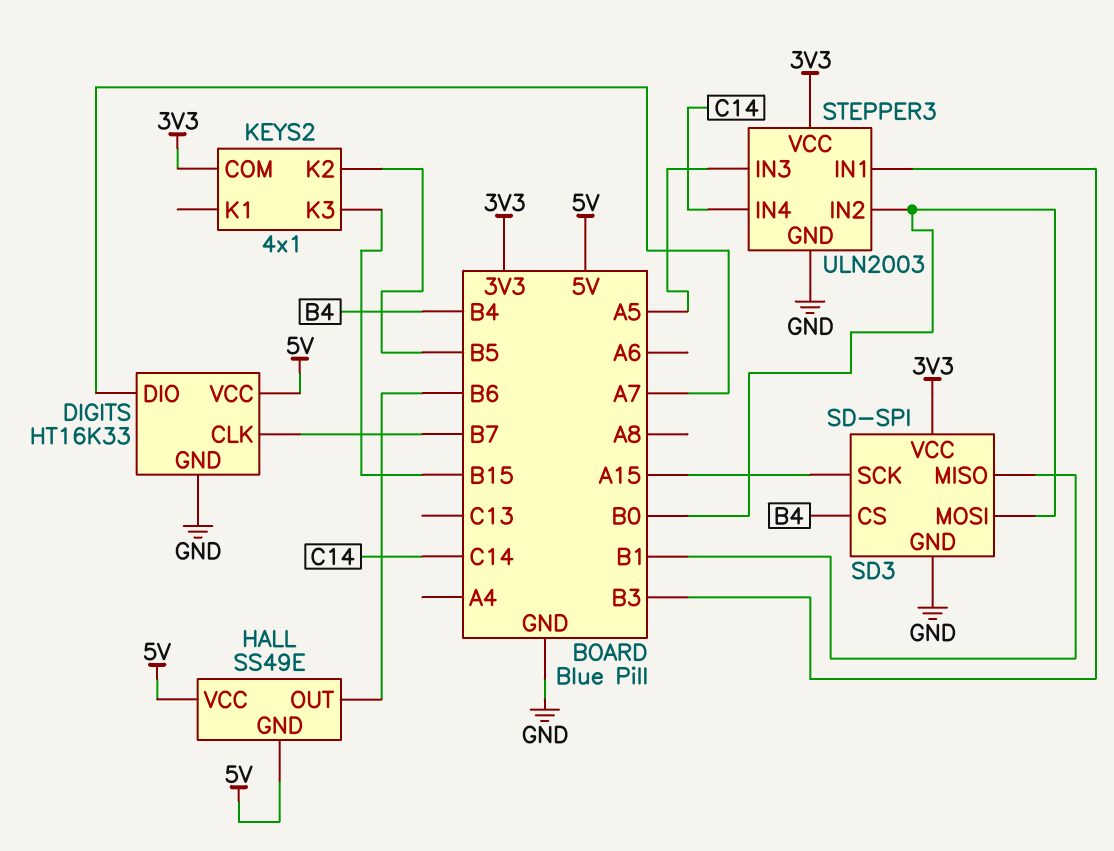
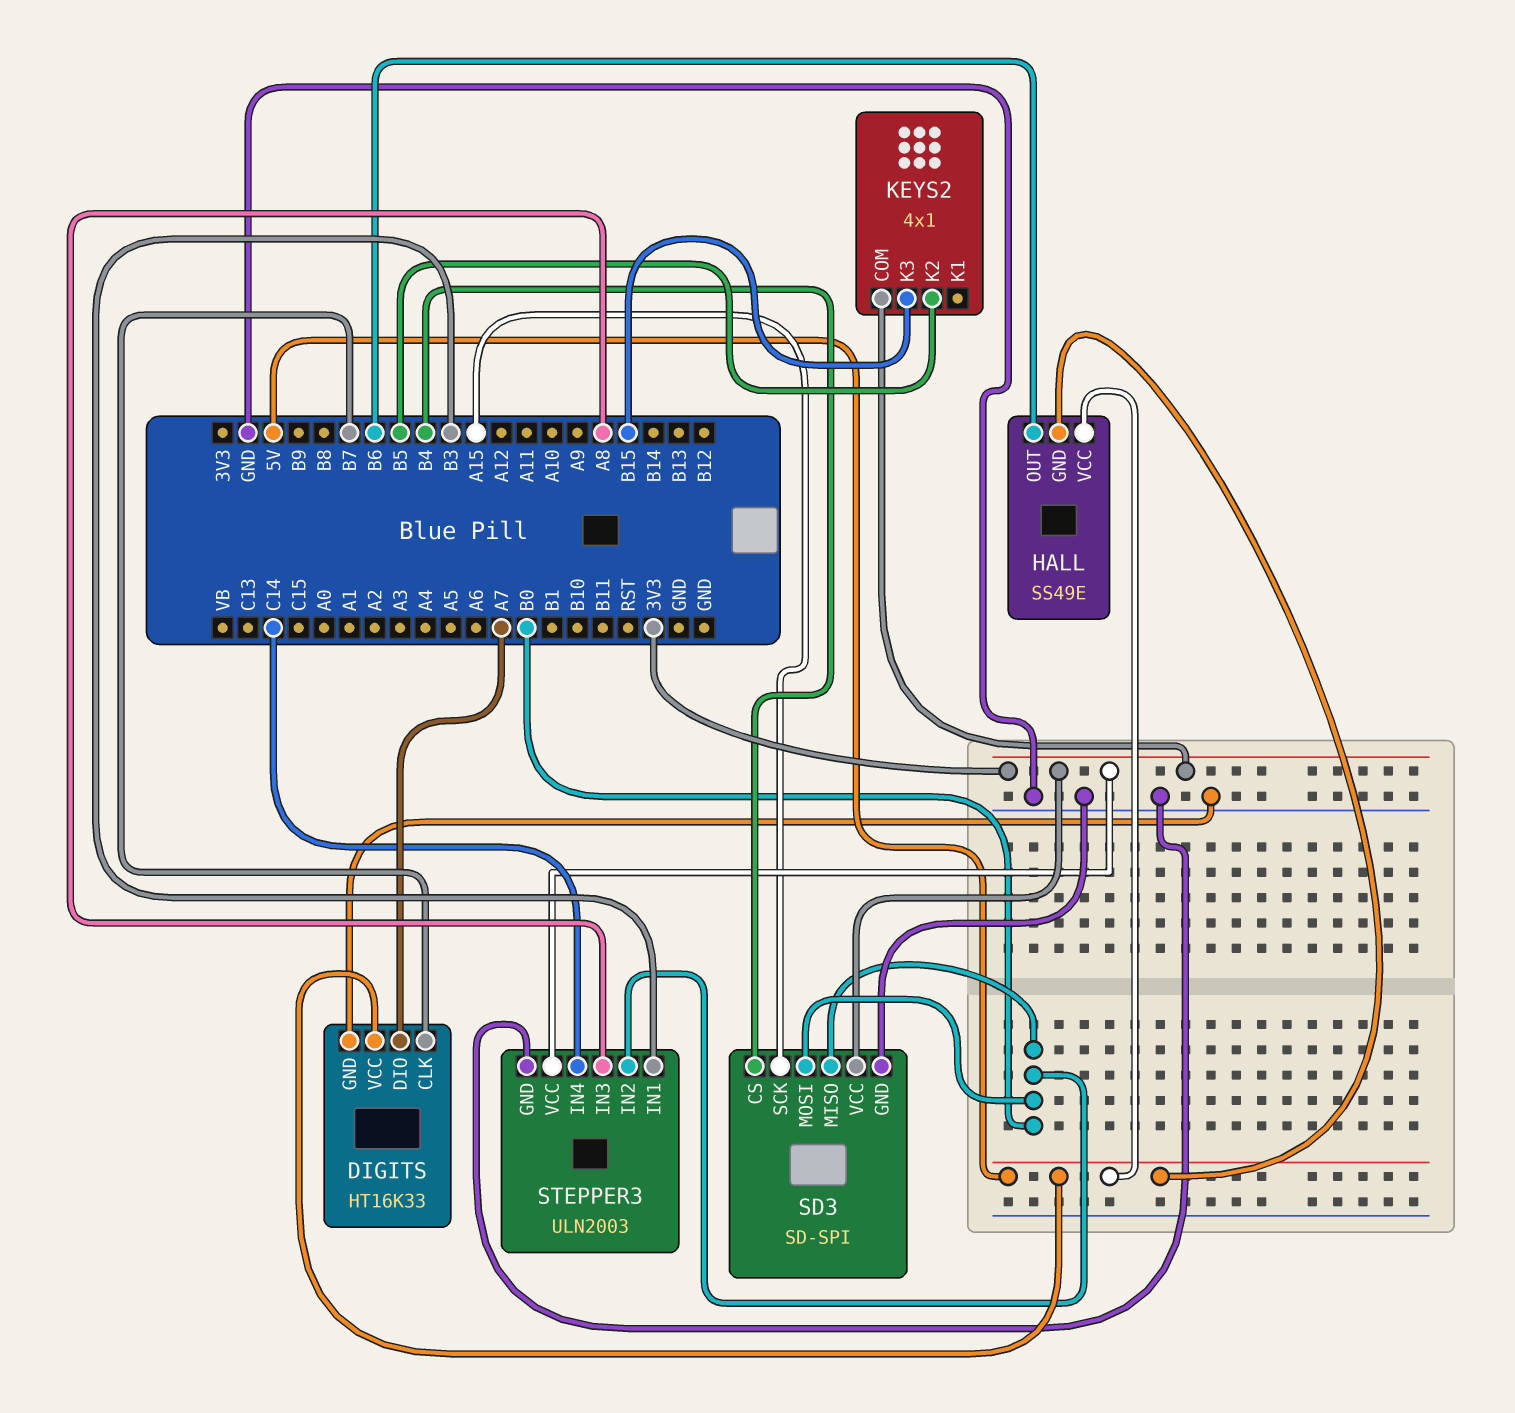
SD3 pin MISO: B1 -> B0
STEPPER3 pin IN3: A5 -> A8

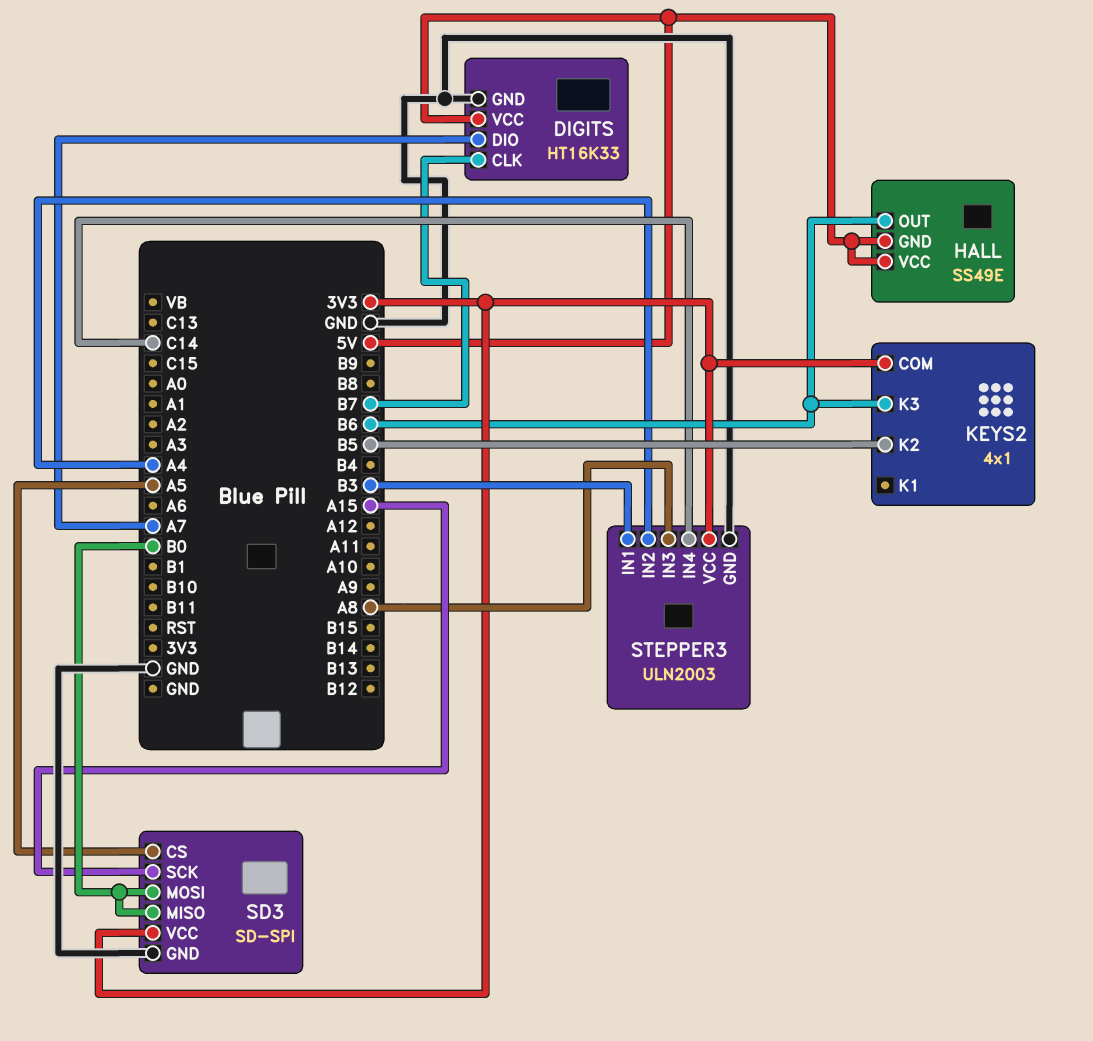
KEYS2 pin K3: B15 -> B6
SD3 pin CS: B4 -> A5
STEPPER3 pin IN2: B0 -> A4

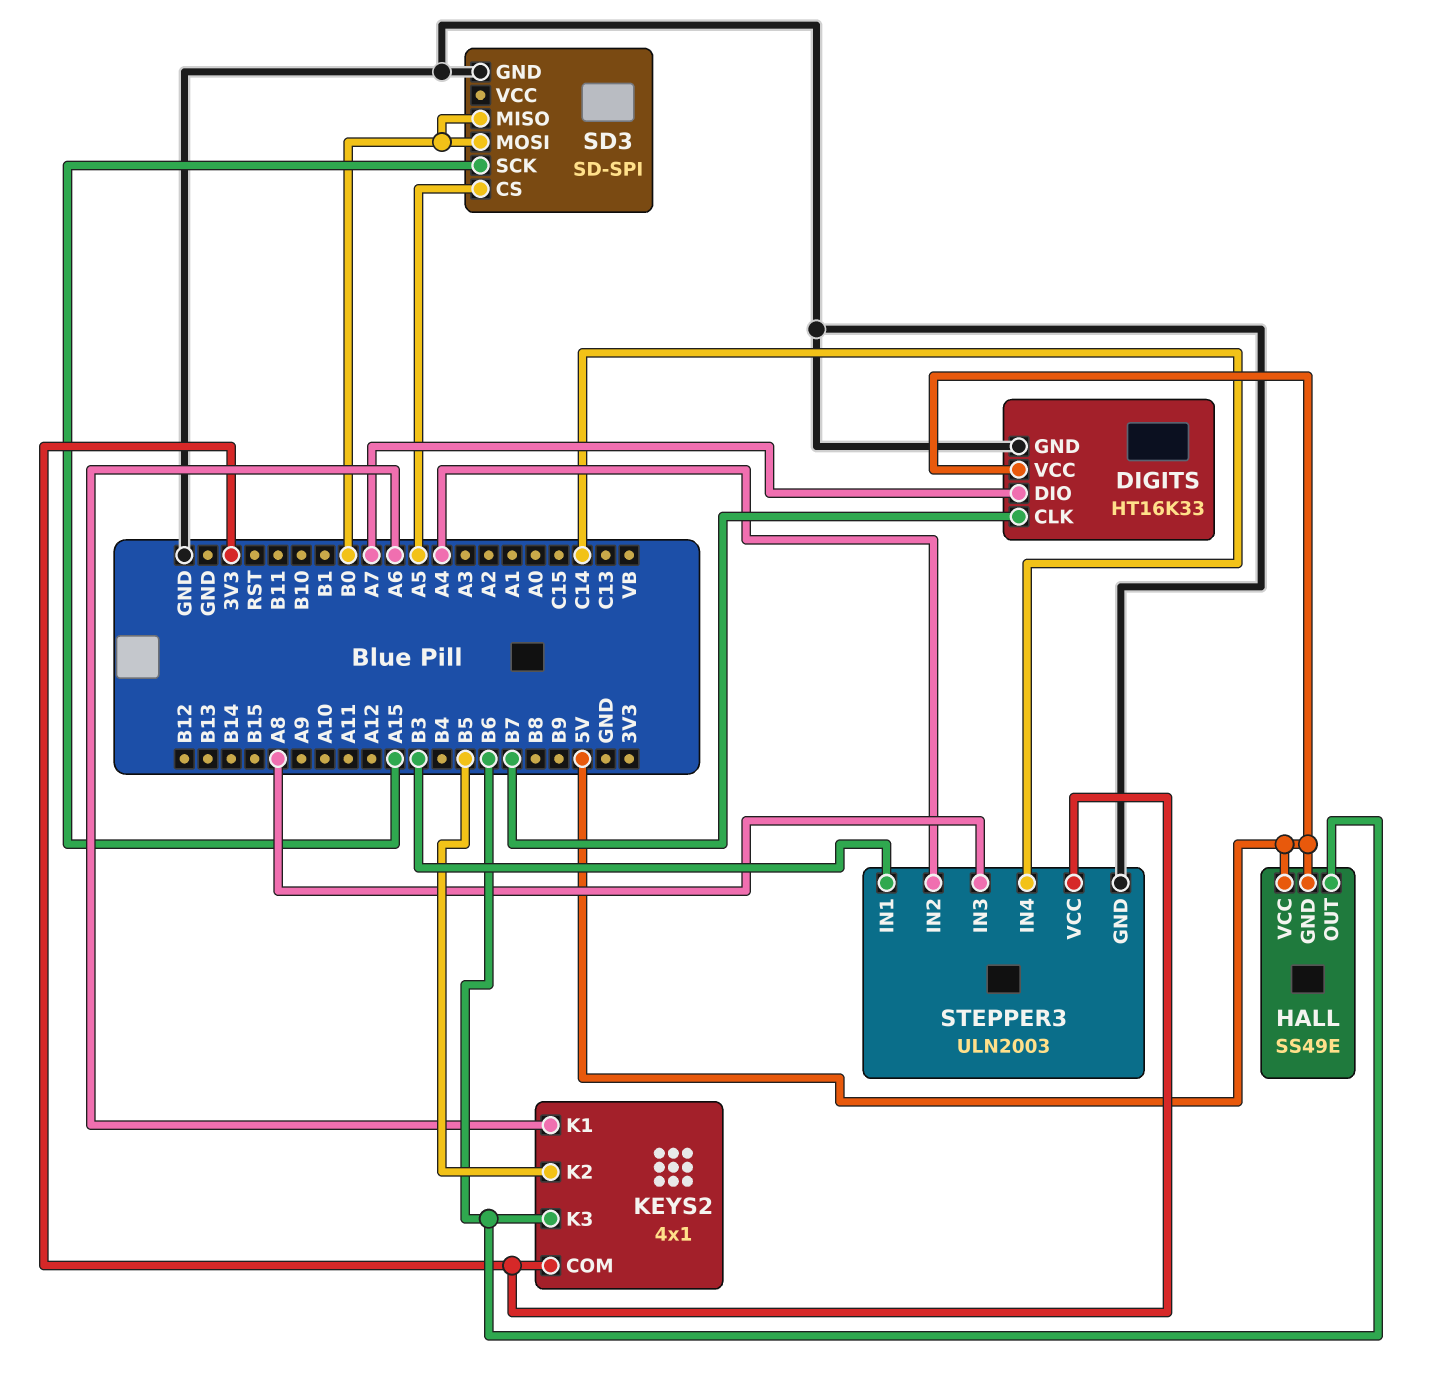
KEYS2 pin K1: none -> A6
SD3 pin VCC: 3V3 -> none

